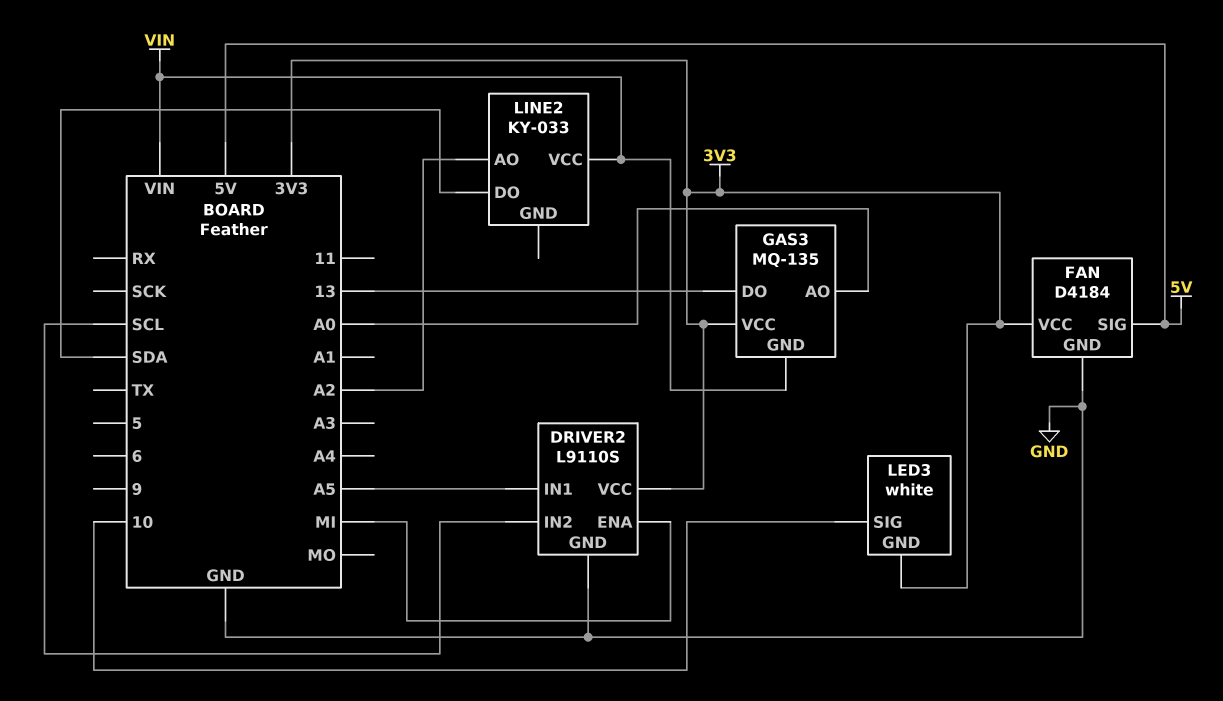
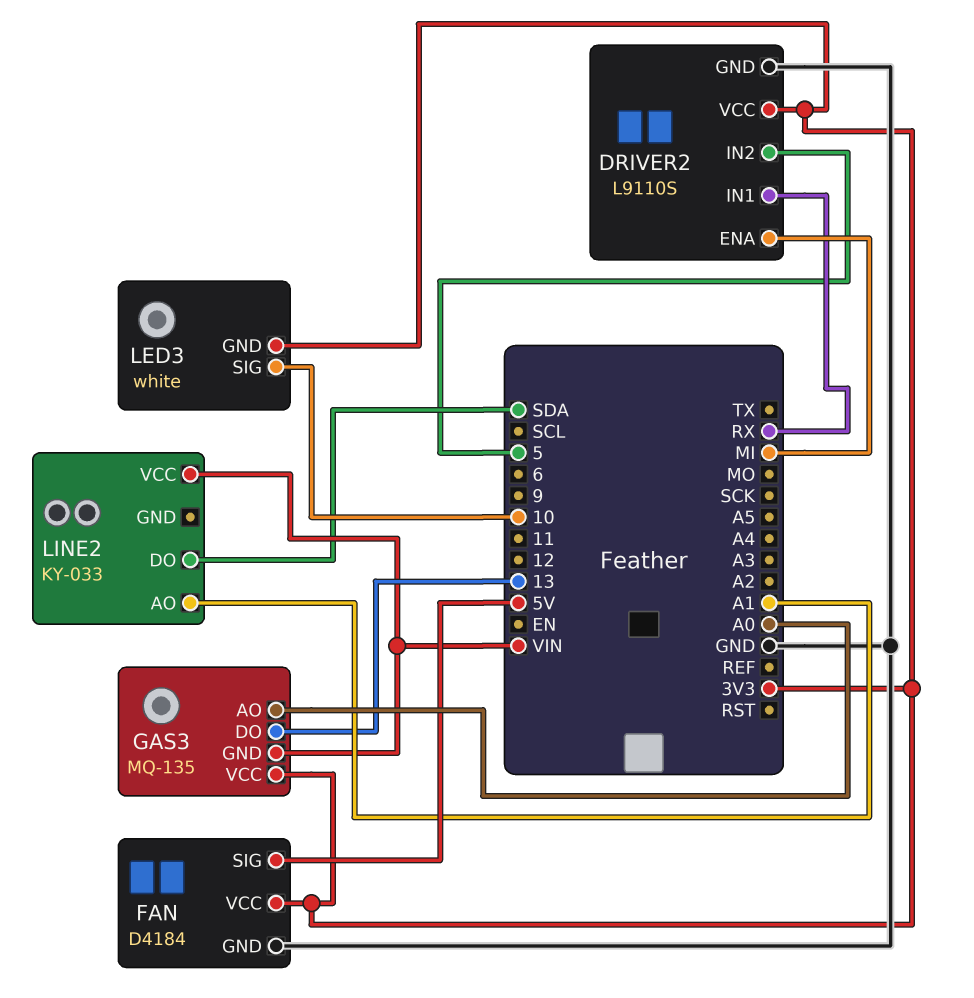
DRIVER2 pin IN1: A5 -> RX
DRIVER2 pin IN2: SCL -> 5
LINE2 pin AO: A2 -> A1

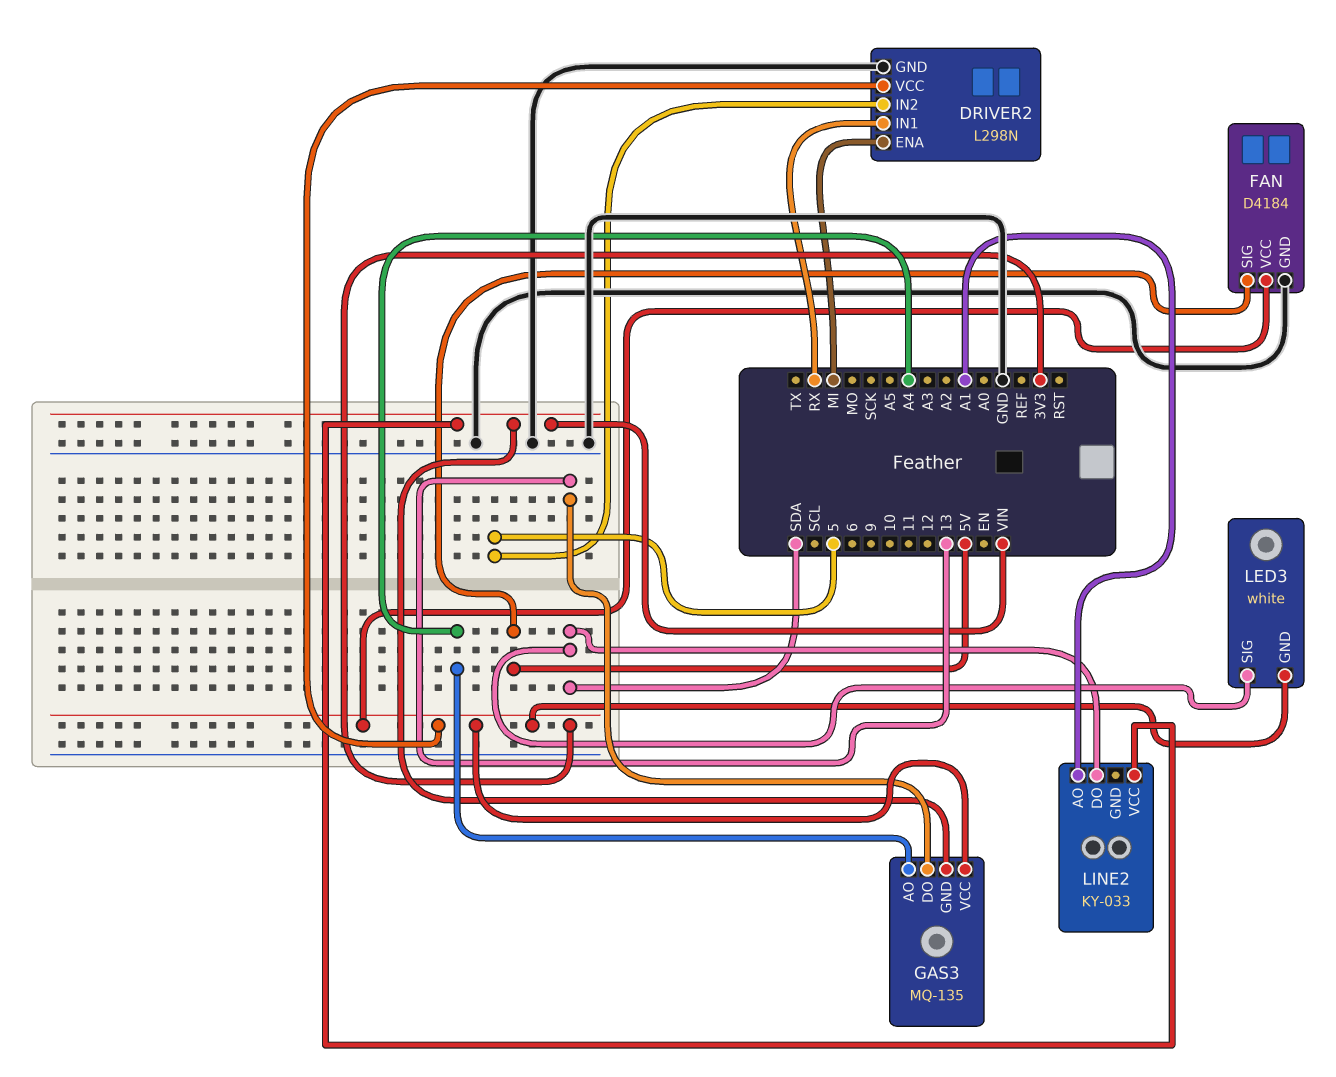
DRIVER2: L9110S -> L298N
GAS3 pin AO: A0 -> A4
LED3 pin SIG: 10 -> SDA

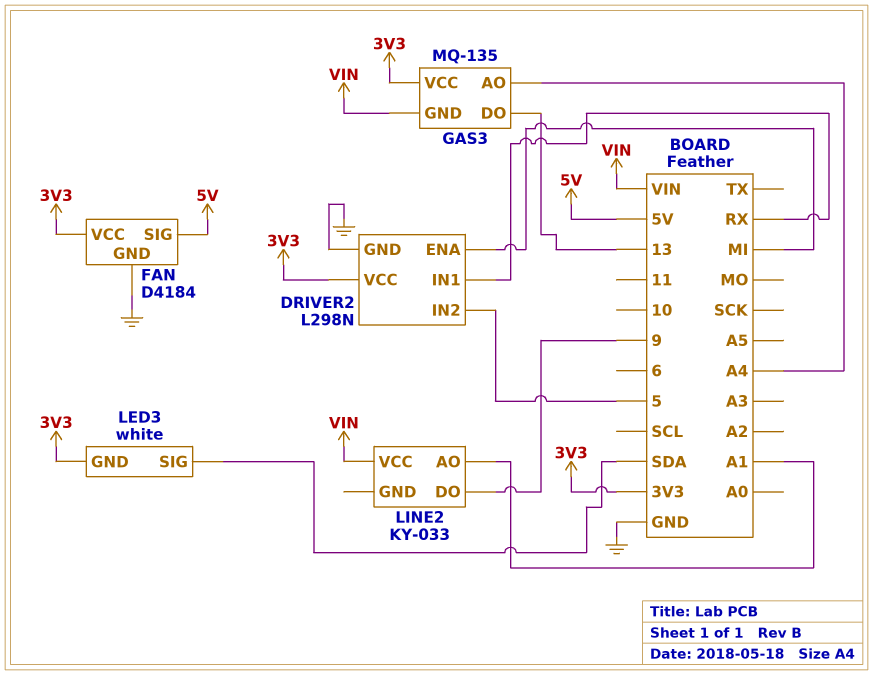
LINE2 pin DO: SDA -> 9

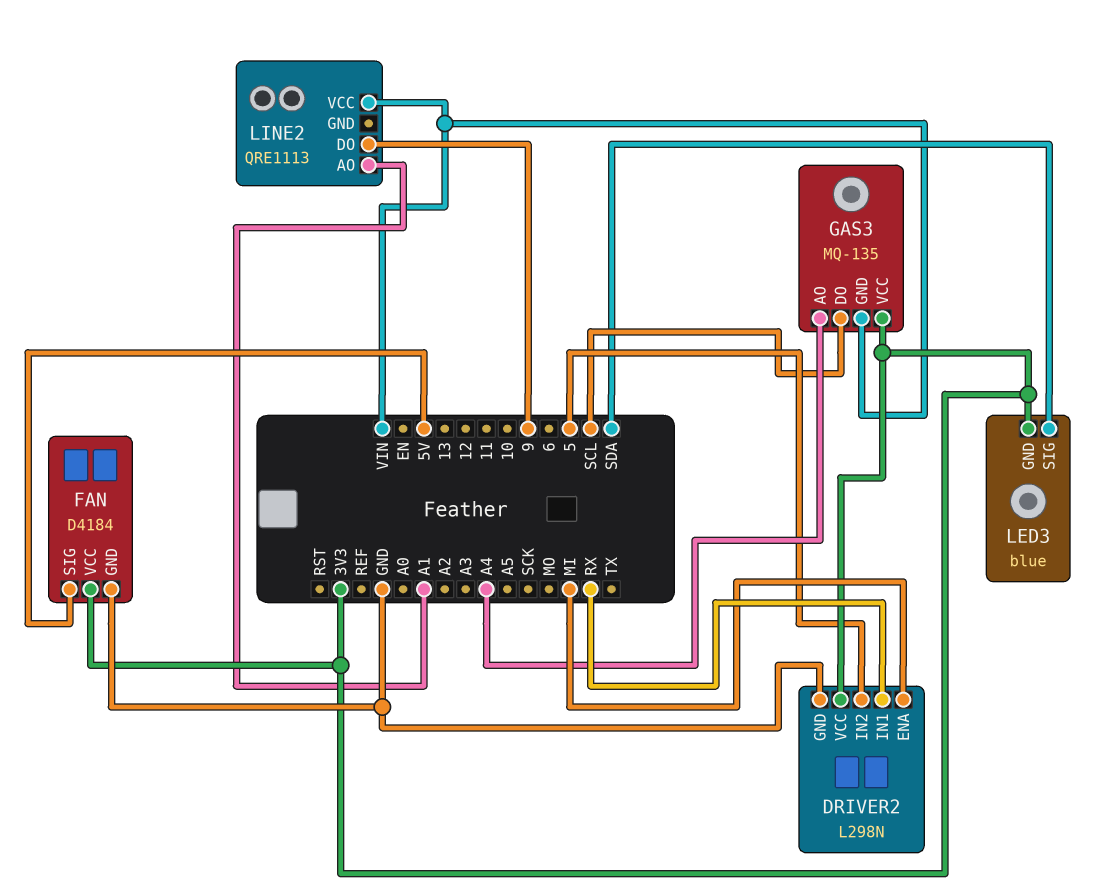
GAS3 pin DO: 13 -> SCL
LED3: white -> blue
LINE2: KY-033 -> QRE1113

